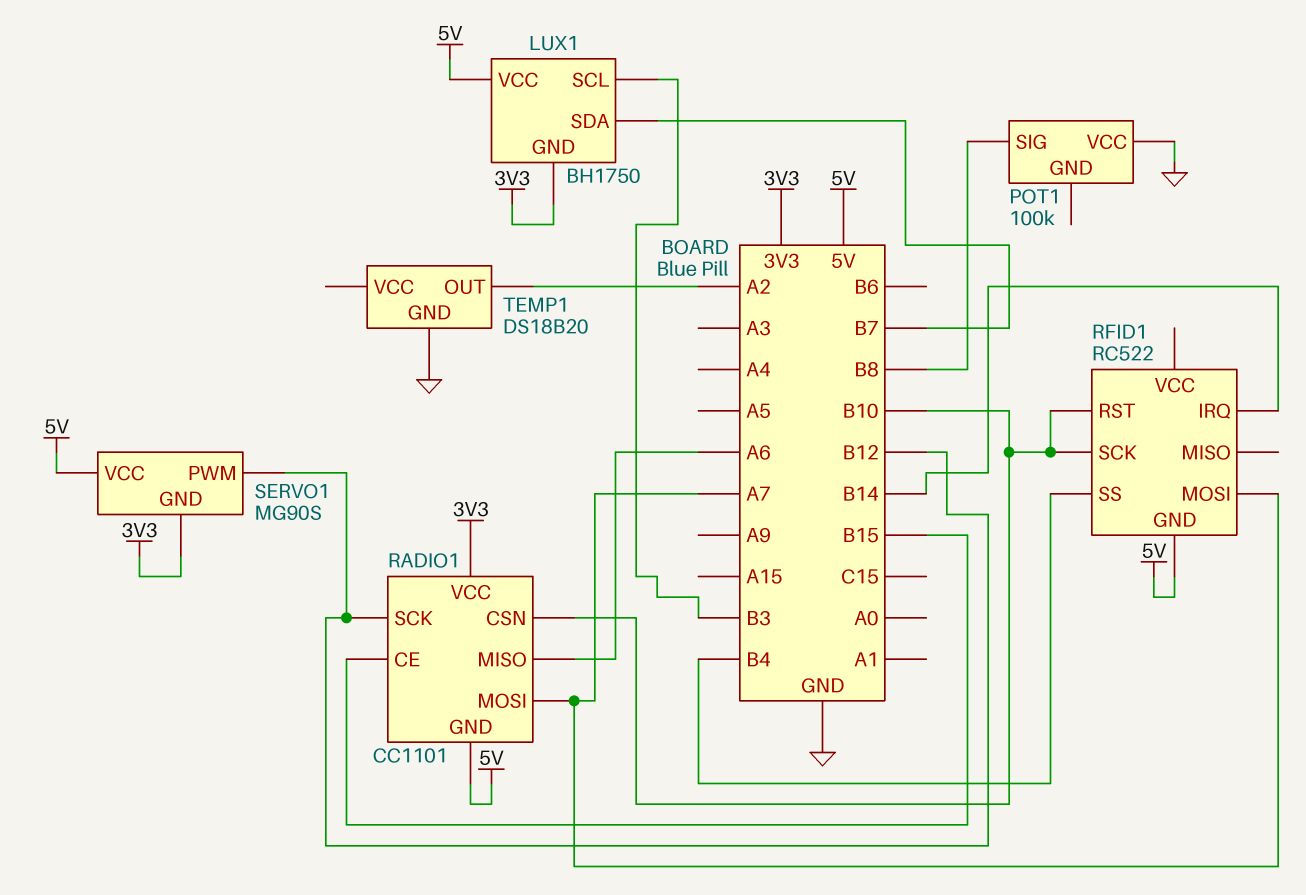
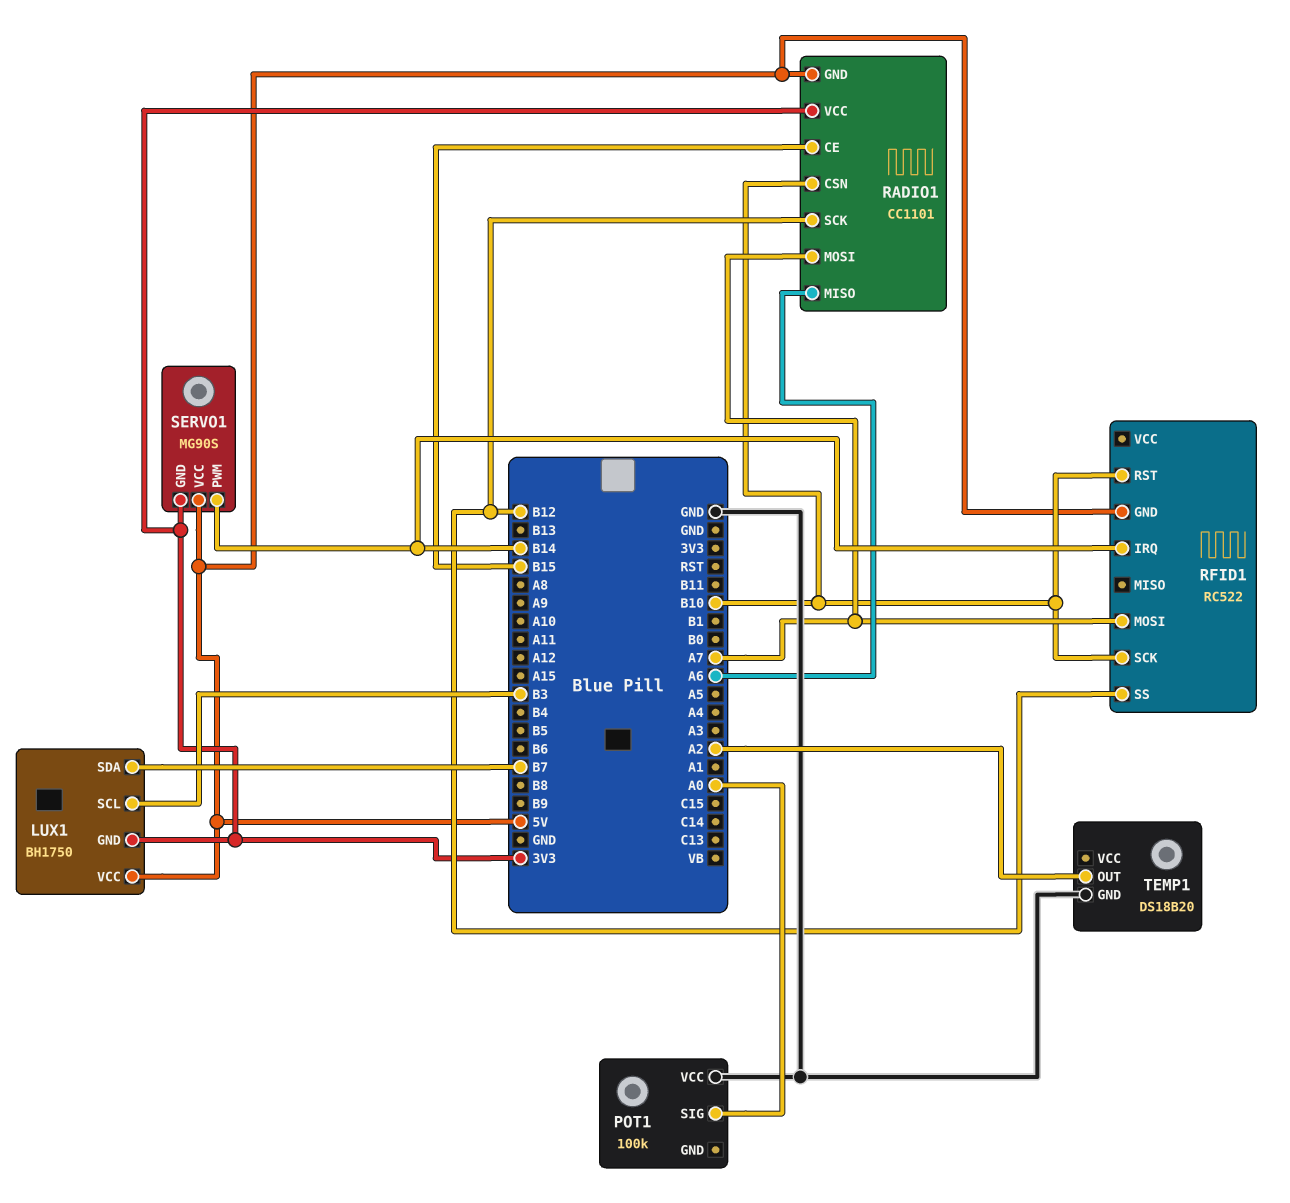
POT1 pin SIG: B8 -> A0
RFID1 pin SS: B4 -> B12
SERVO1 pin PWM: B12 -> B14

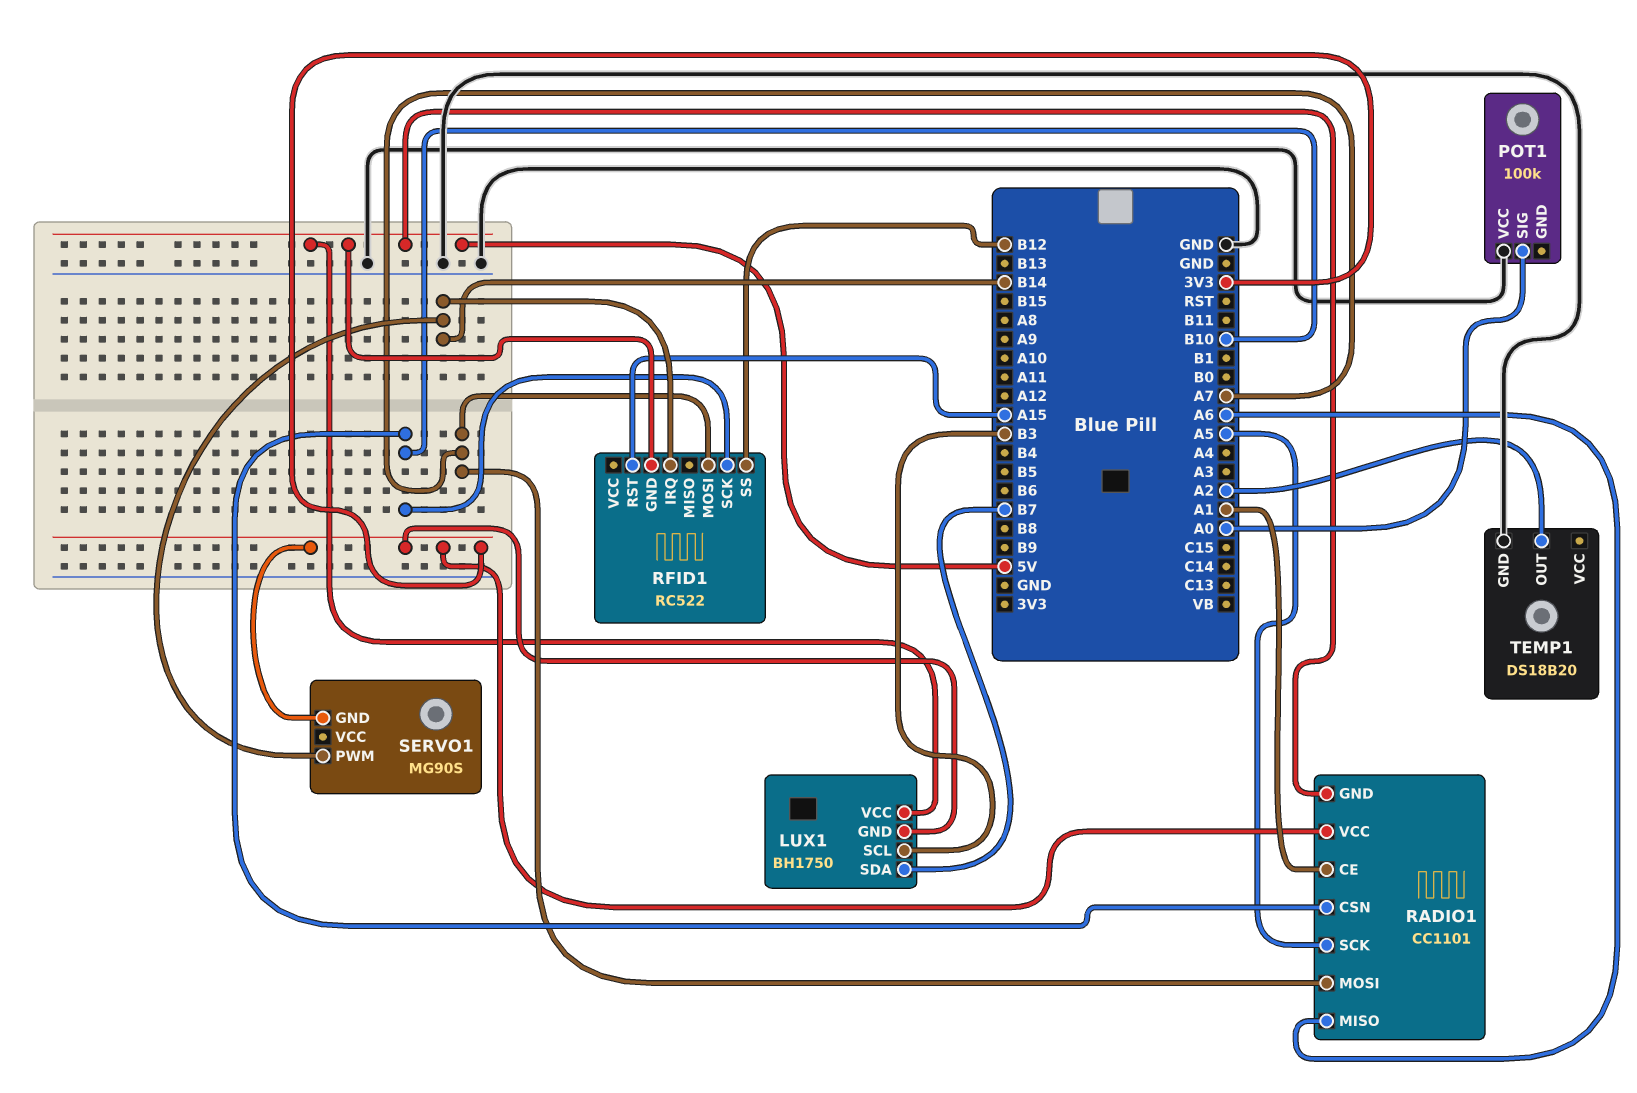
RADIO1 pin CE: B15 -> A1
RADIO1 pin SCK: B12 -> A5
RFID1 pin RST: B10 -> A15
SERVO1 pin VCC: 5V -> none

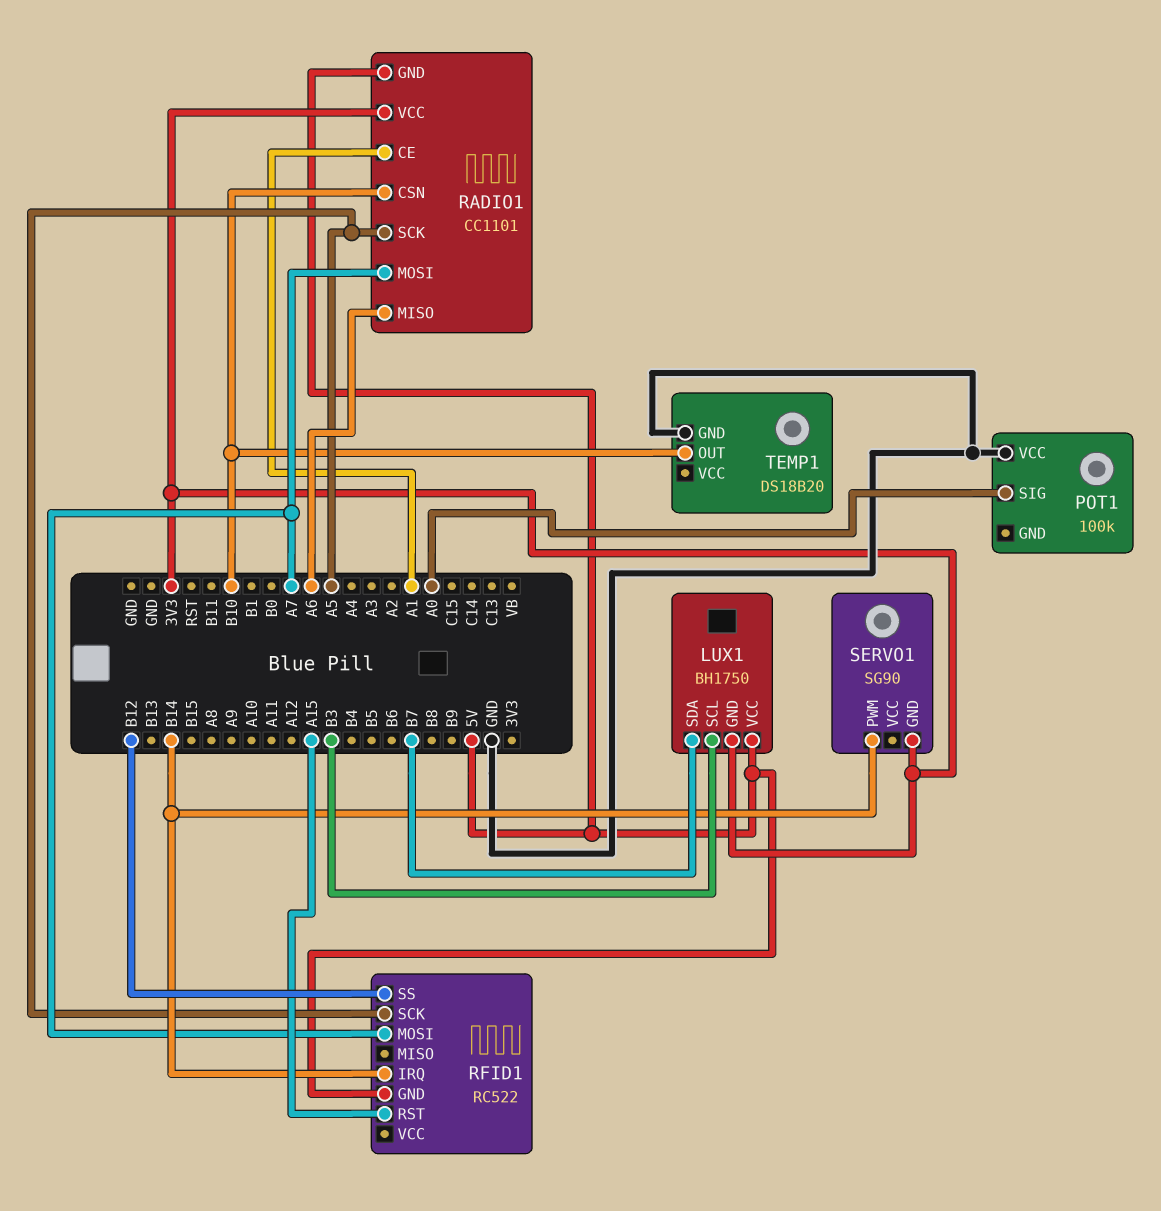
RFID1 pin SCK: B10 -> A5
SERVO1: MG90S -> SG90
TEMP1 pin OUT: A2 -> B10

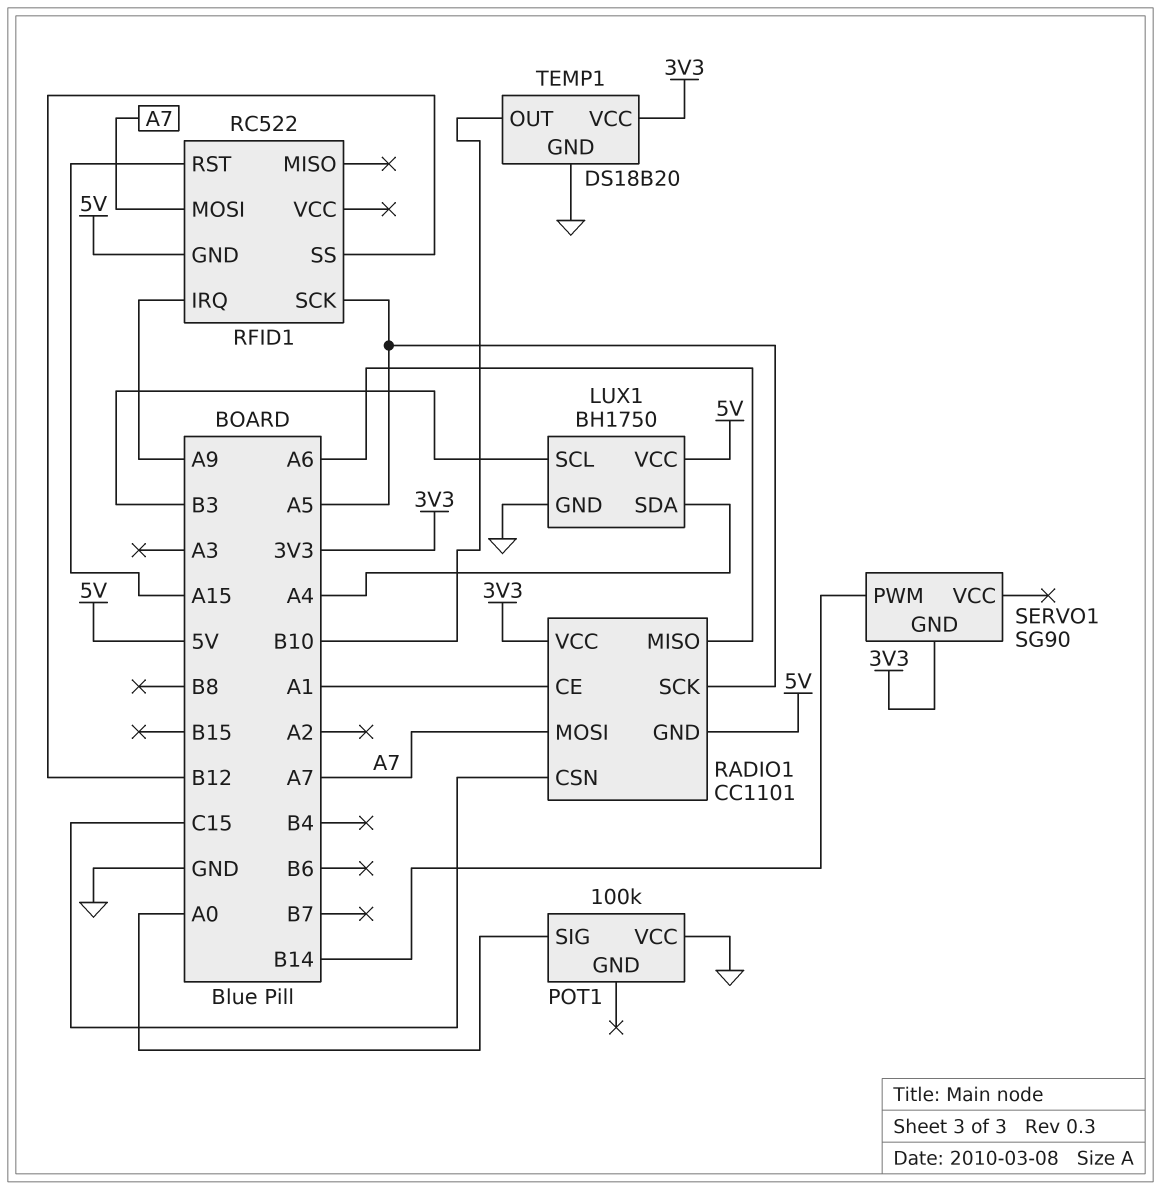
LUX1 pin GND: 3V3 -> GND
LUX1 pin SDA: B7 -> A4
RADIO1 pin CSN: B10 -> C15
RFID1 pin IRQ: B14 -> A9
TEMP1 pin VCC: none -> 3V3

